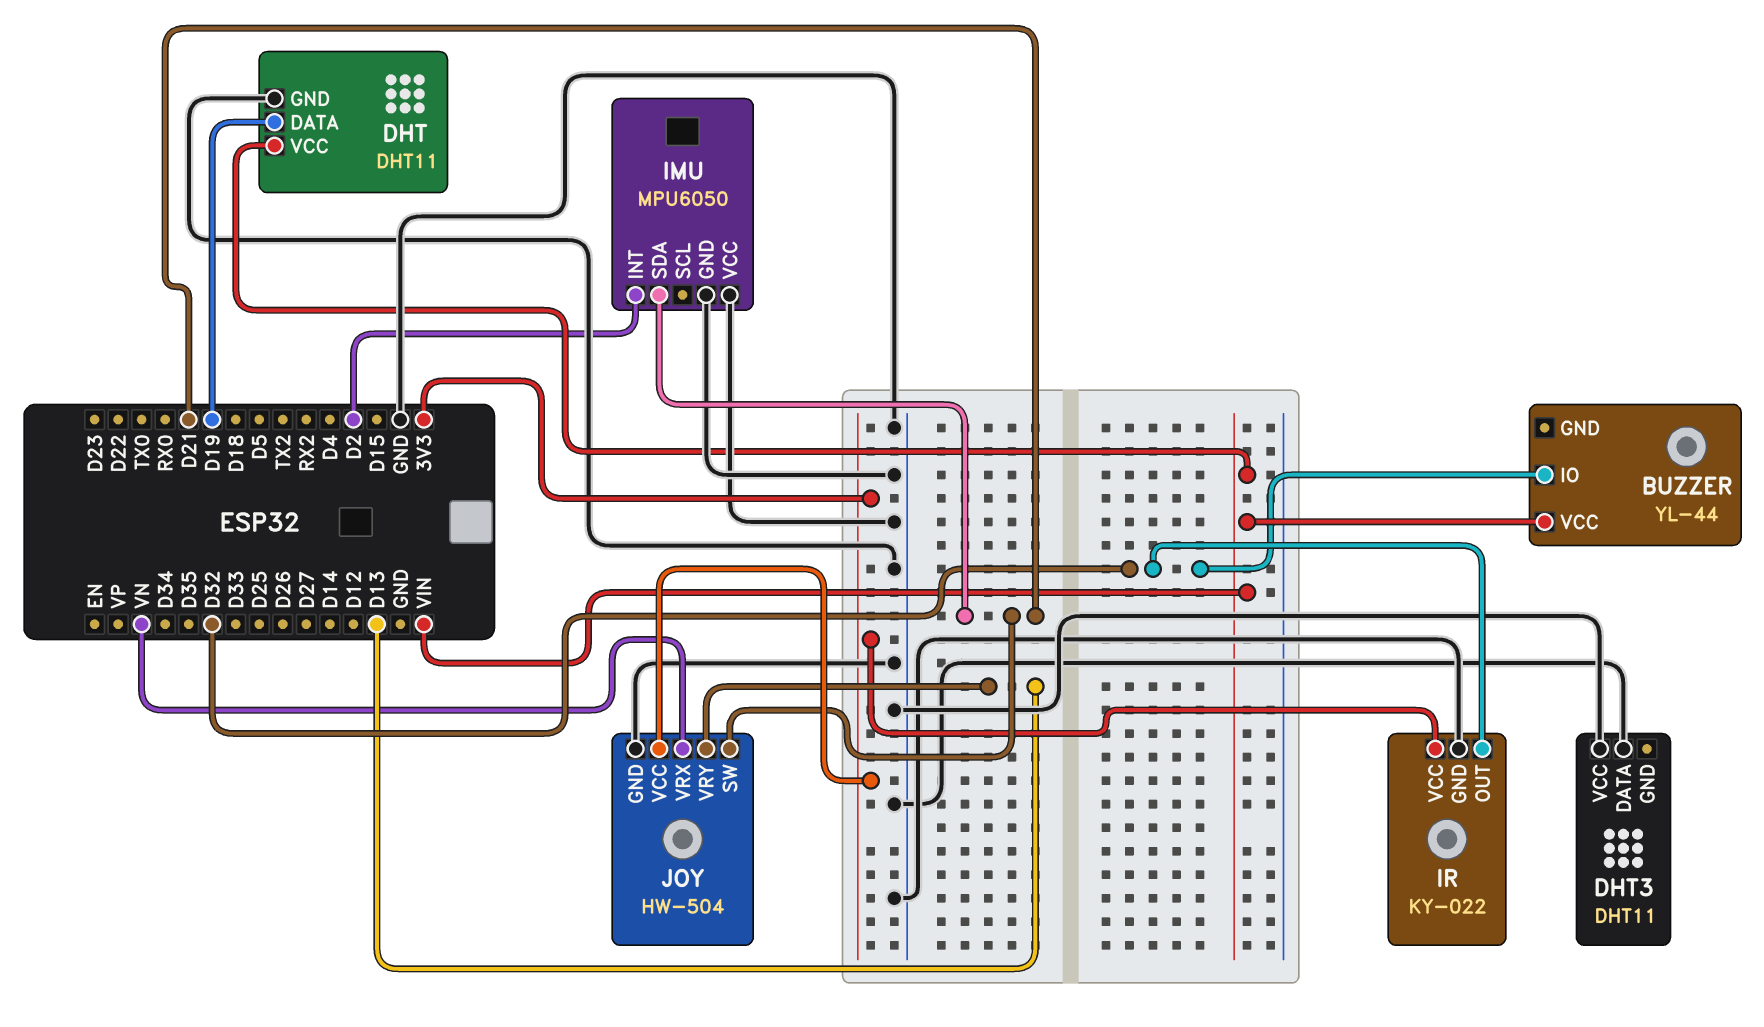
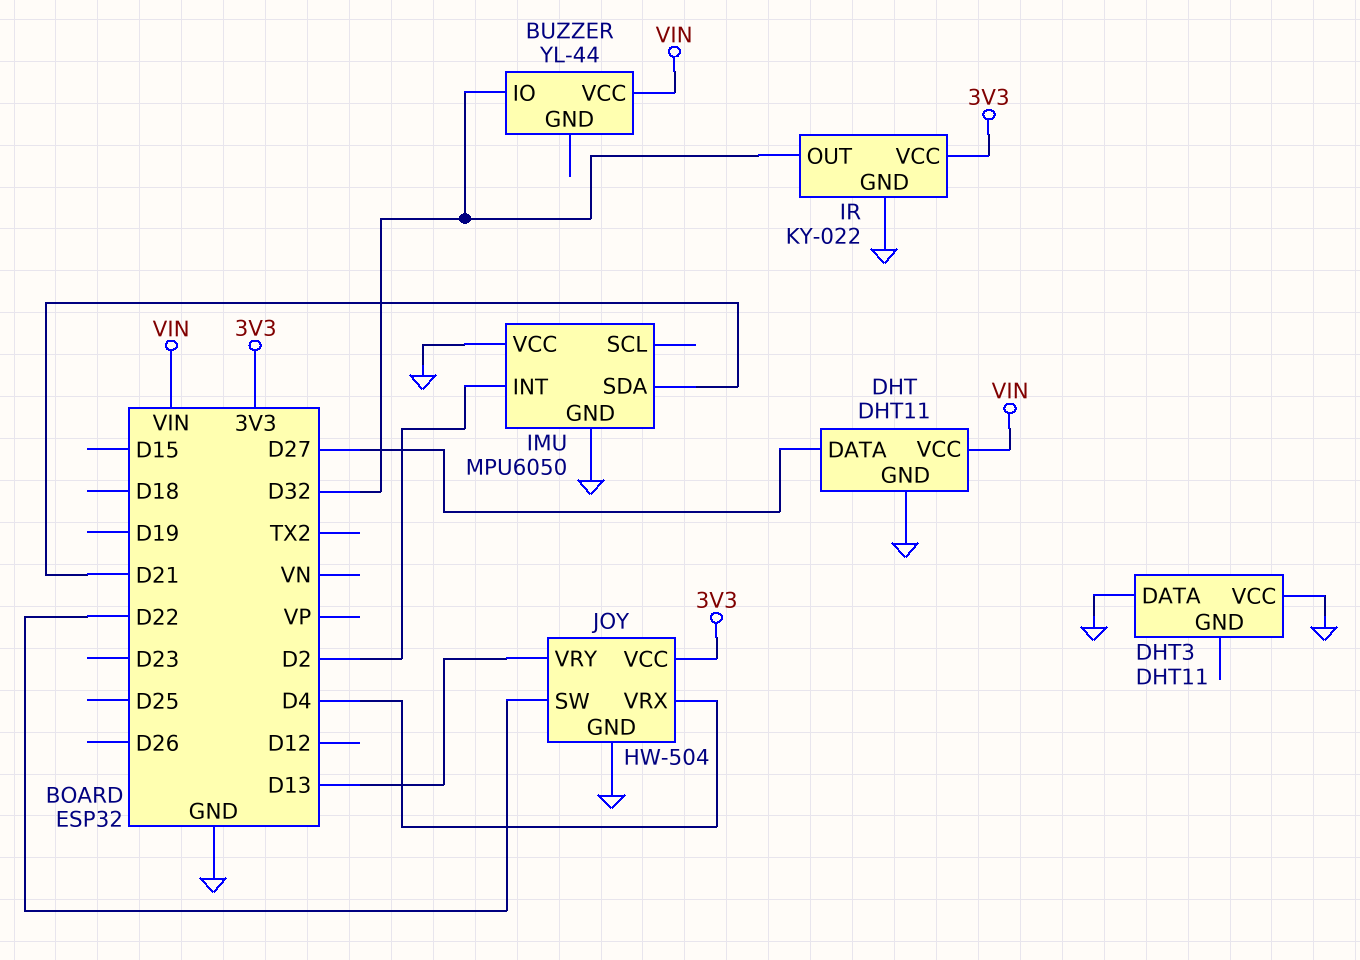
DHT pin DATA: D19 -> D27
JOY pin SW: D21 -> D22
JOY pin VRX: VN -> D4

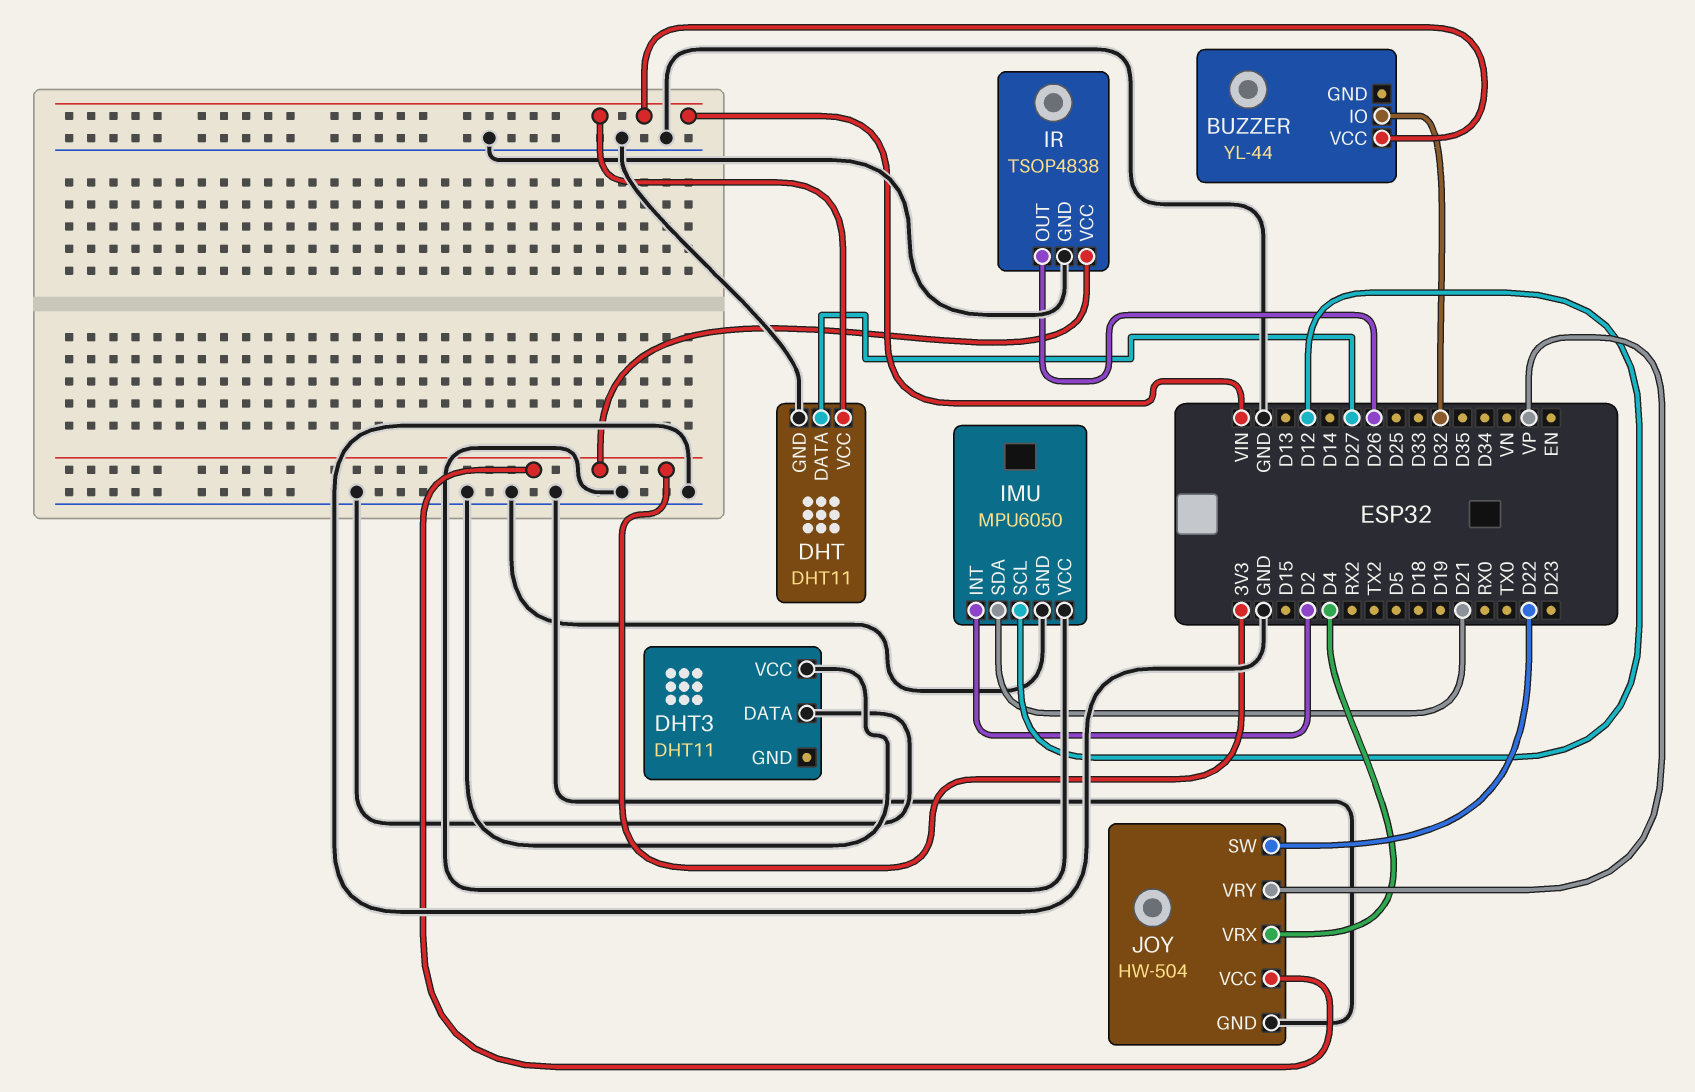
IMU pin SCL: none -> D12
IR: KY-022 -> TSOP4838
IR pin OUT: D32 -> D26
JOY pin VRY: D13 -> VP

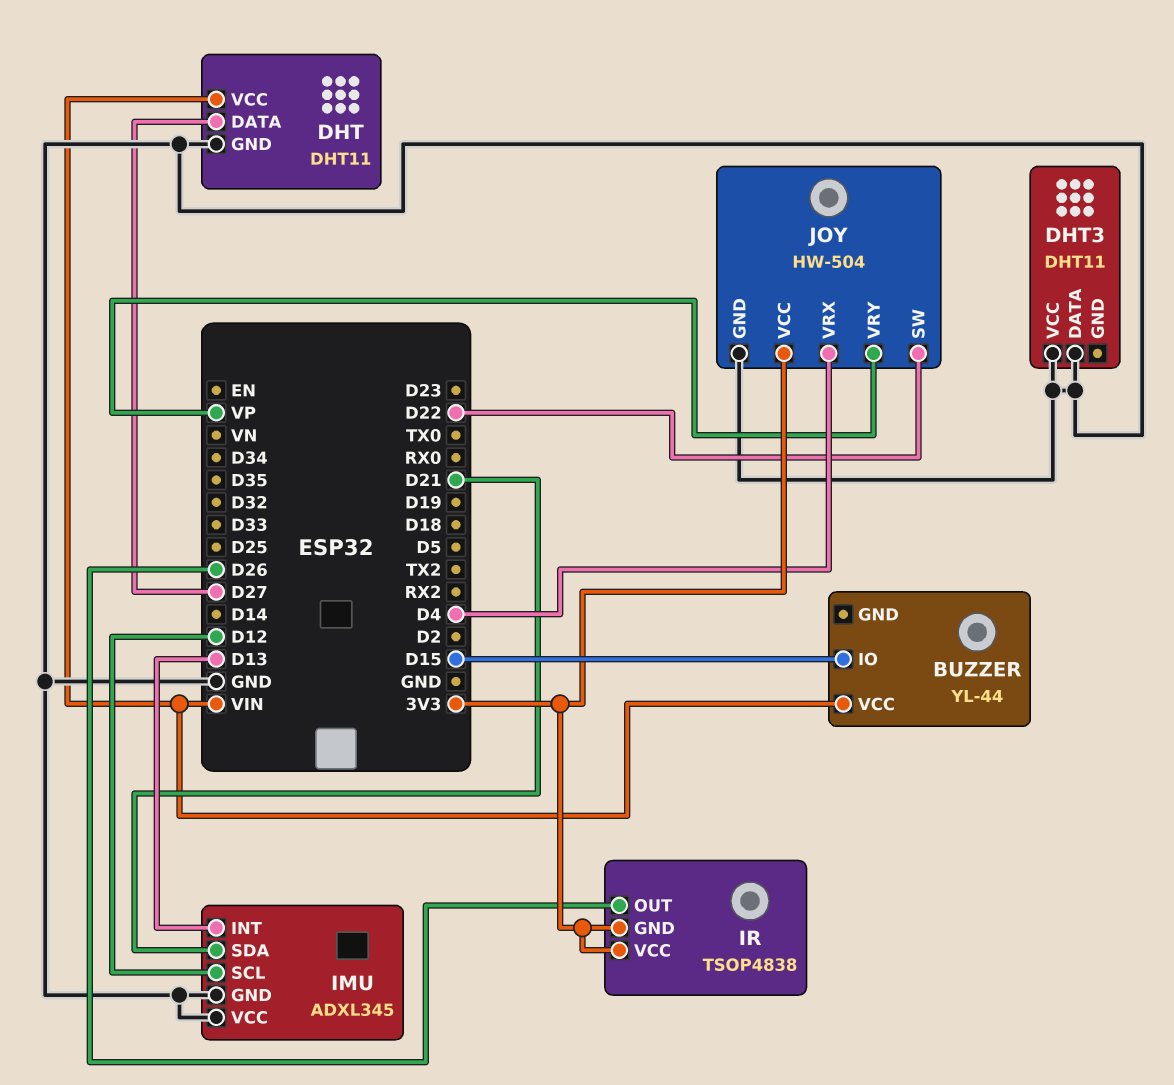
BUZZER pin IO: D32 -> D15
IMU: MPU6050 -> ADXL345
IMU pin INT: D2 -> D13
IR pin GND: GND -> 3V3

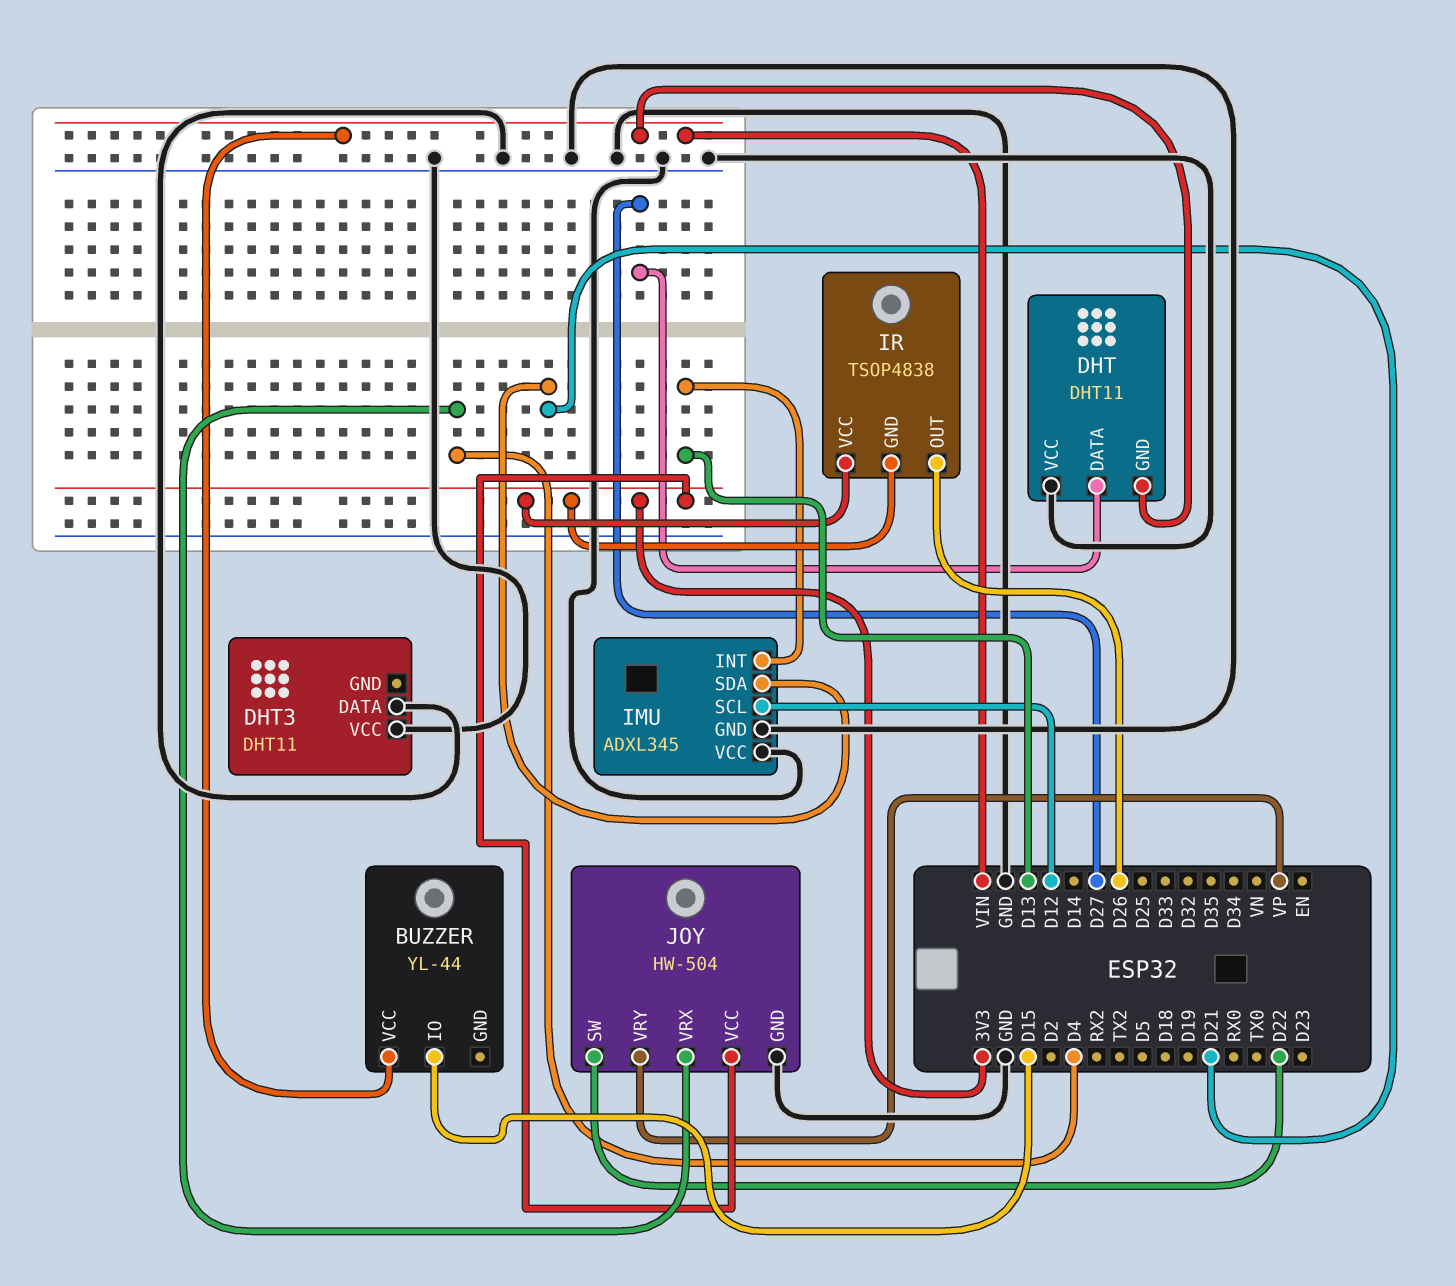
DHT pin GND: GND -> VIN
DHT pin VCC: VIN -> GND

